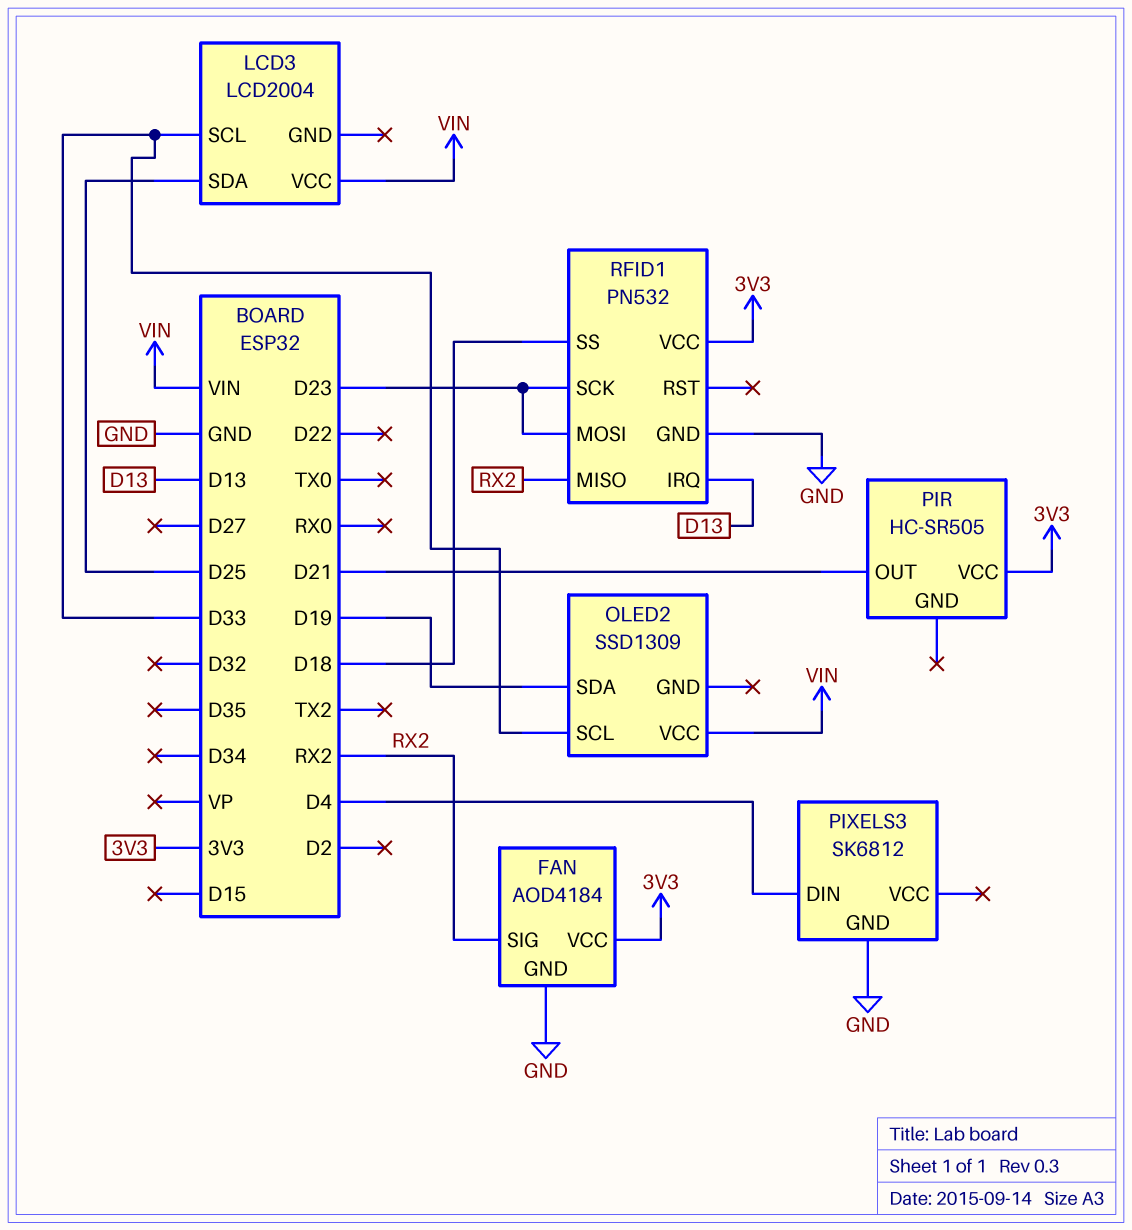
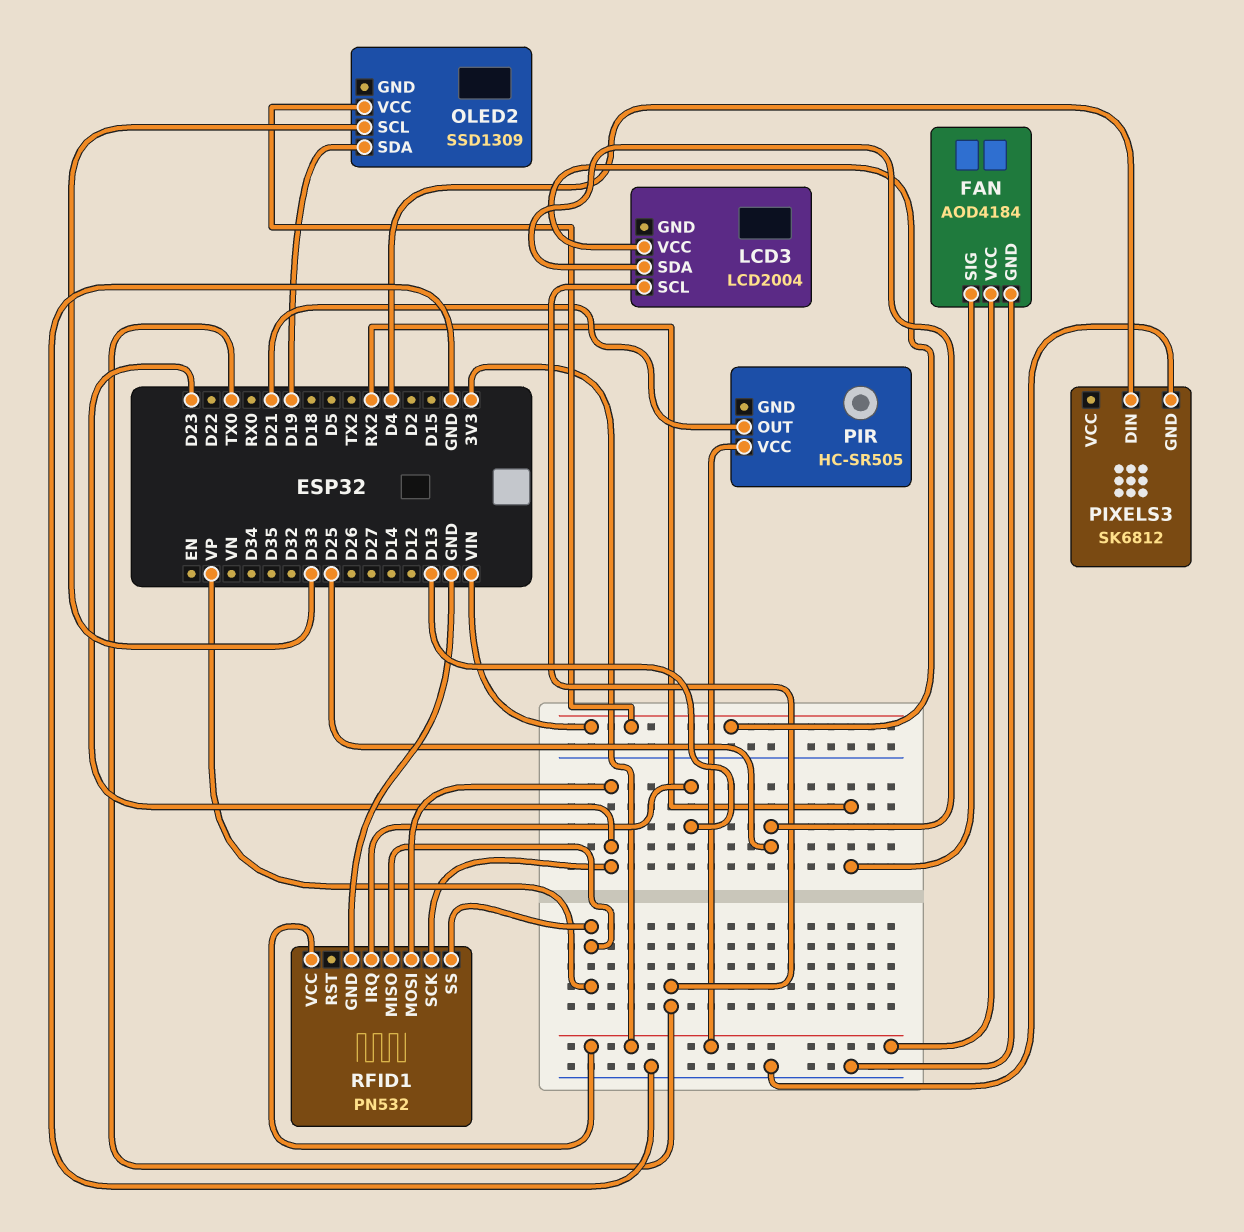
LCD3 pin SCL: D33 -> TX0
RFID1 pin MISO: RX2 -> VP
RFID1 pin SS: D18 -> VP

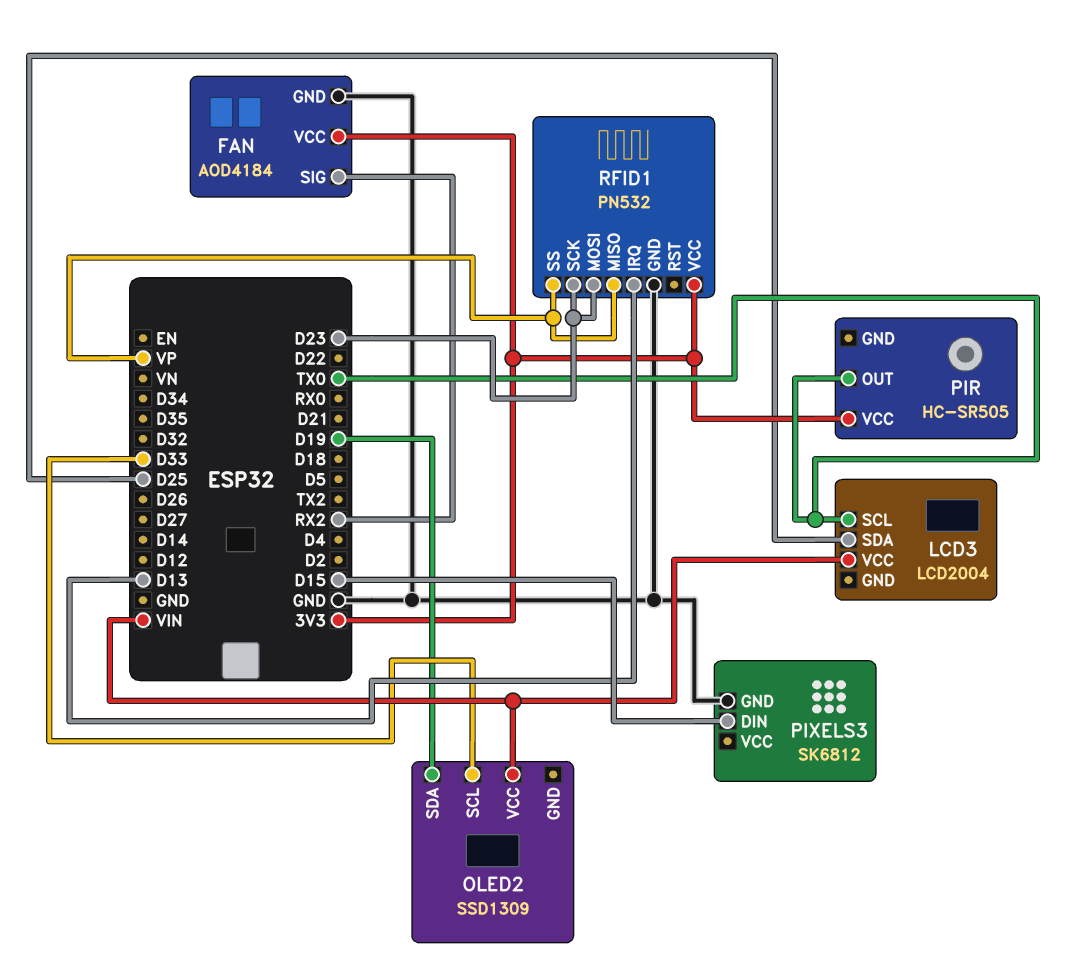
PIR pin OUT: D21 -> TX0
PIXELS3 pin DIN: D4 -> D15

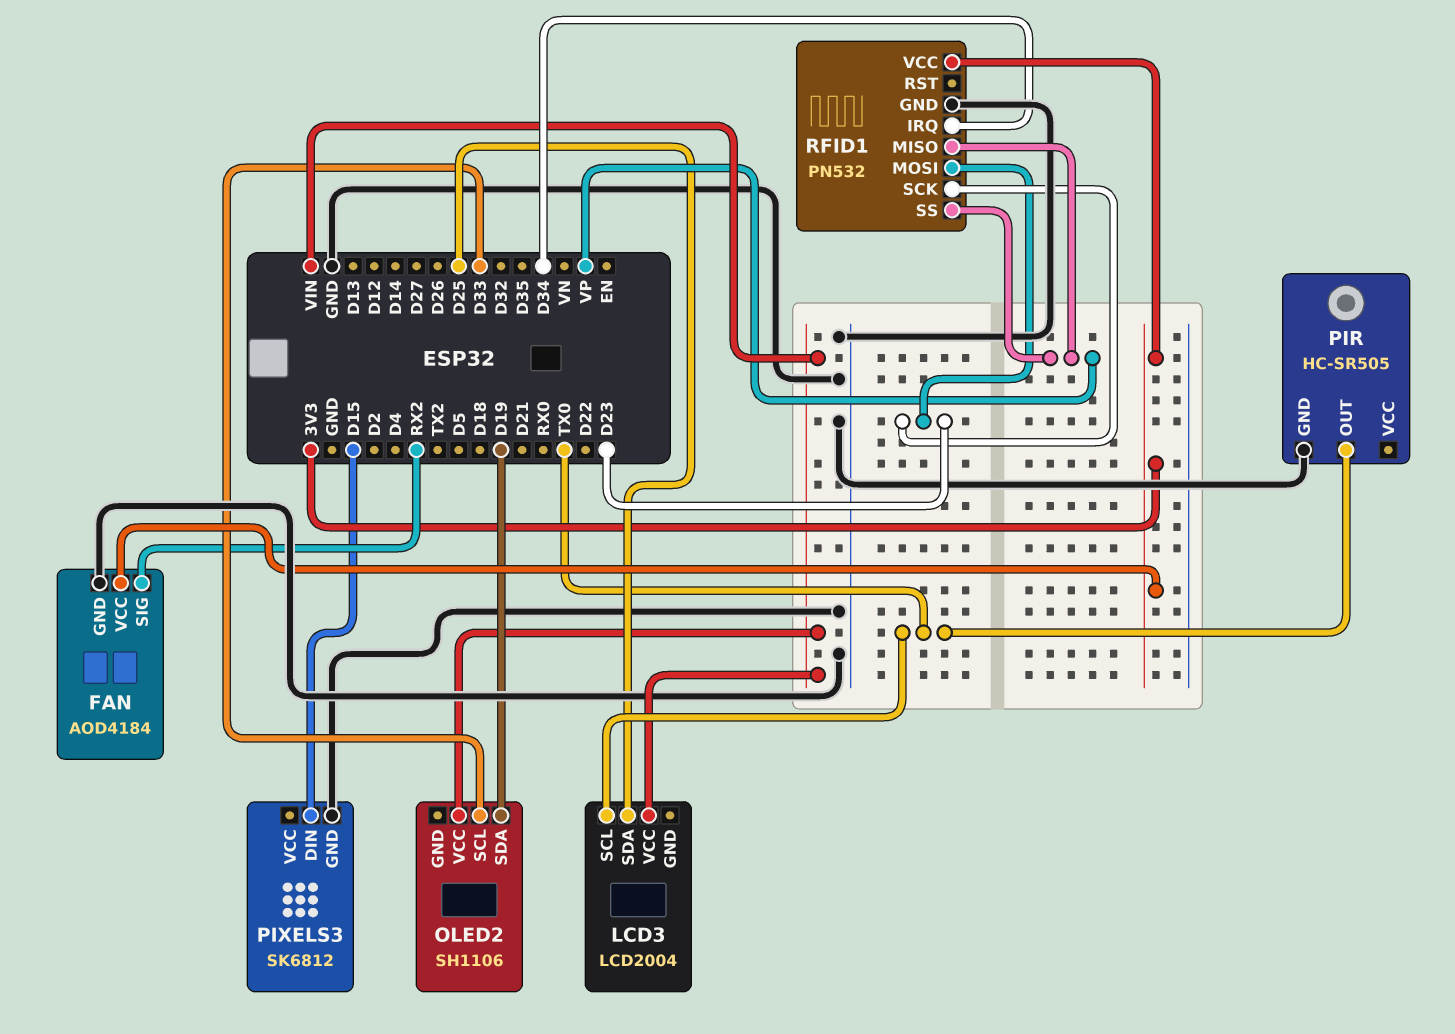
OLED2: SSD1309 -> SH1106
PIR pin GND: none -> GND
PIR pin VCC: 3V3 -> none
RFID1 pin IRQ: D13 -> D34

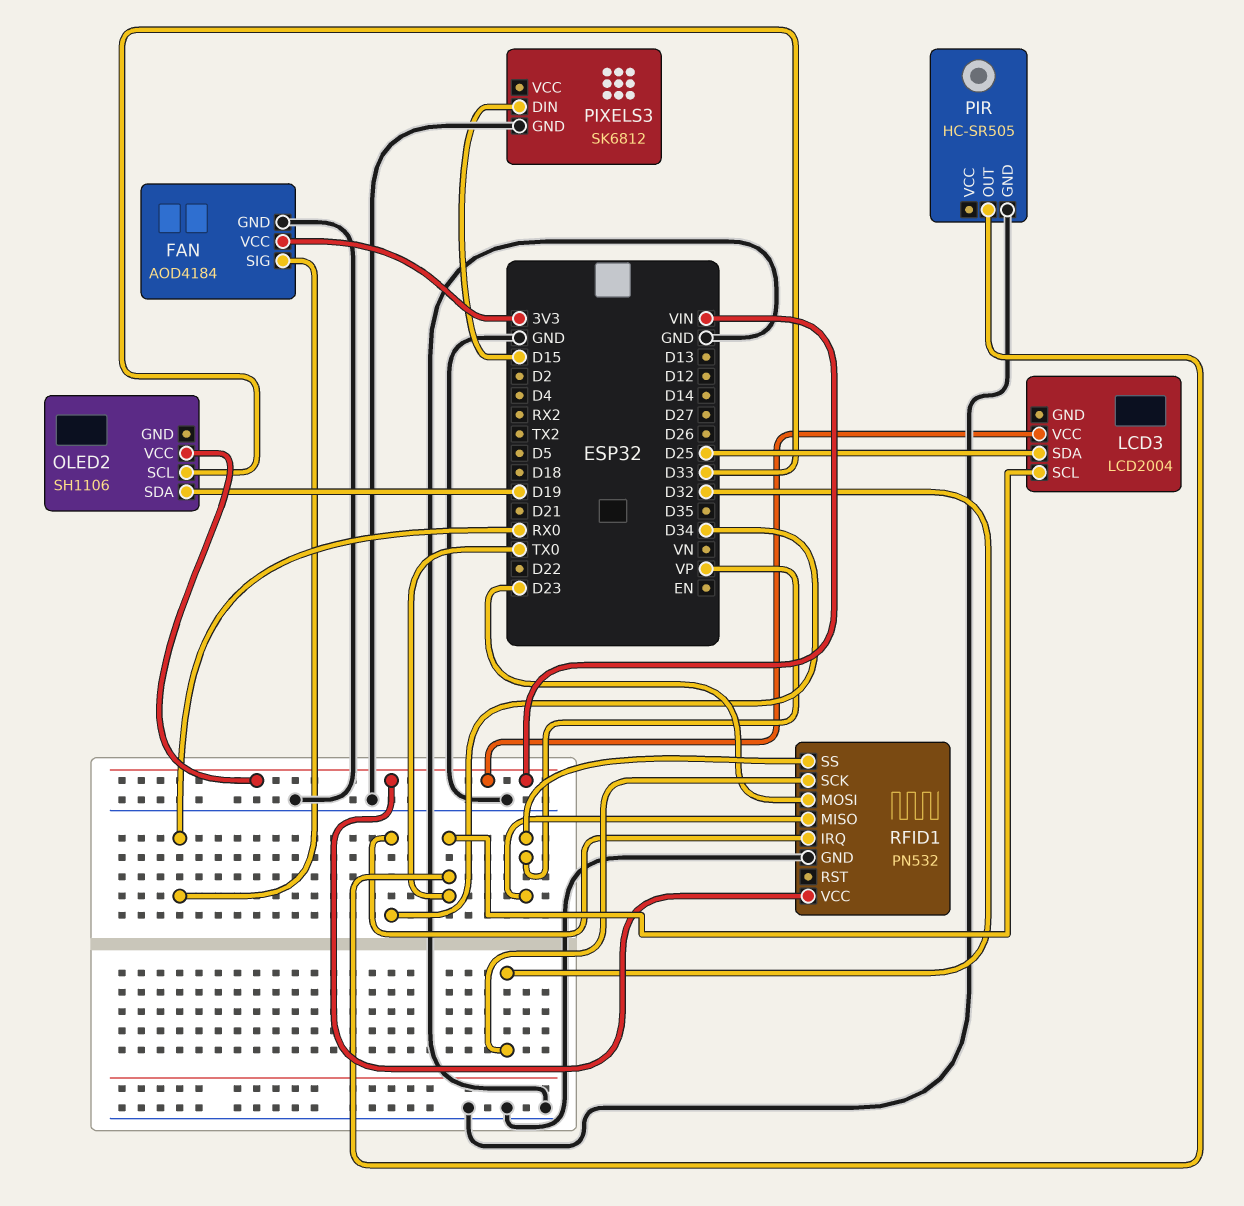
FAN pin SIG: RX2 -> RX0
RFID1 pin SCK: D23 -> D32
RFID1 pin VCC: 3V3 -> VIN

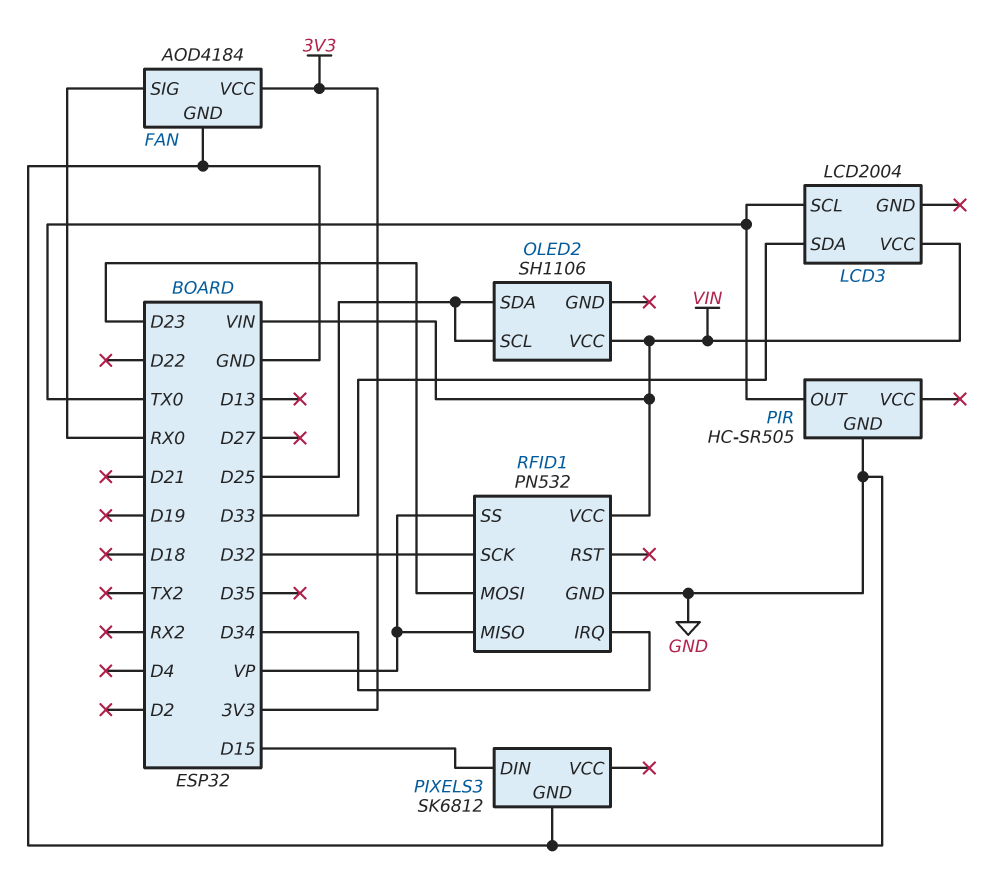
LCD3 pin SDA: D25 -> D33
OLED2 pin SCL: D33 -> D25
OLED2 pin SDA: D19 -> D25

